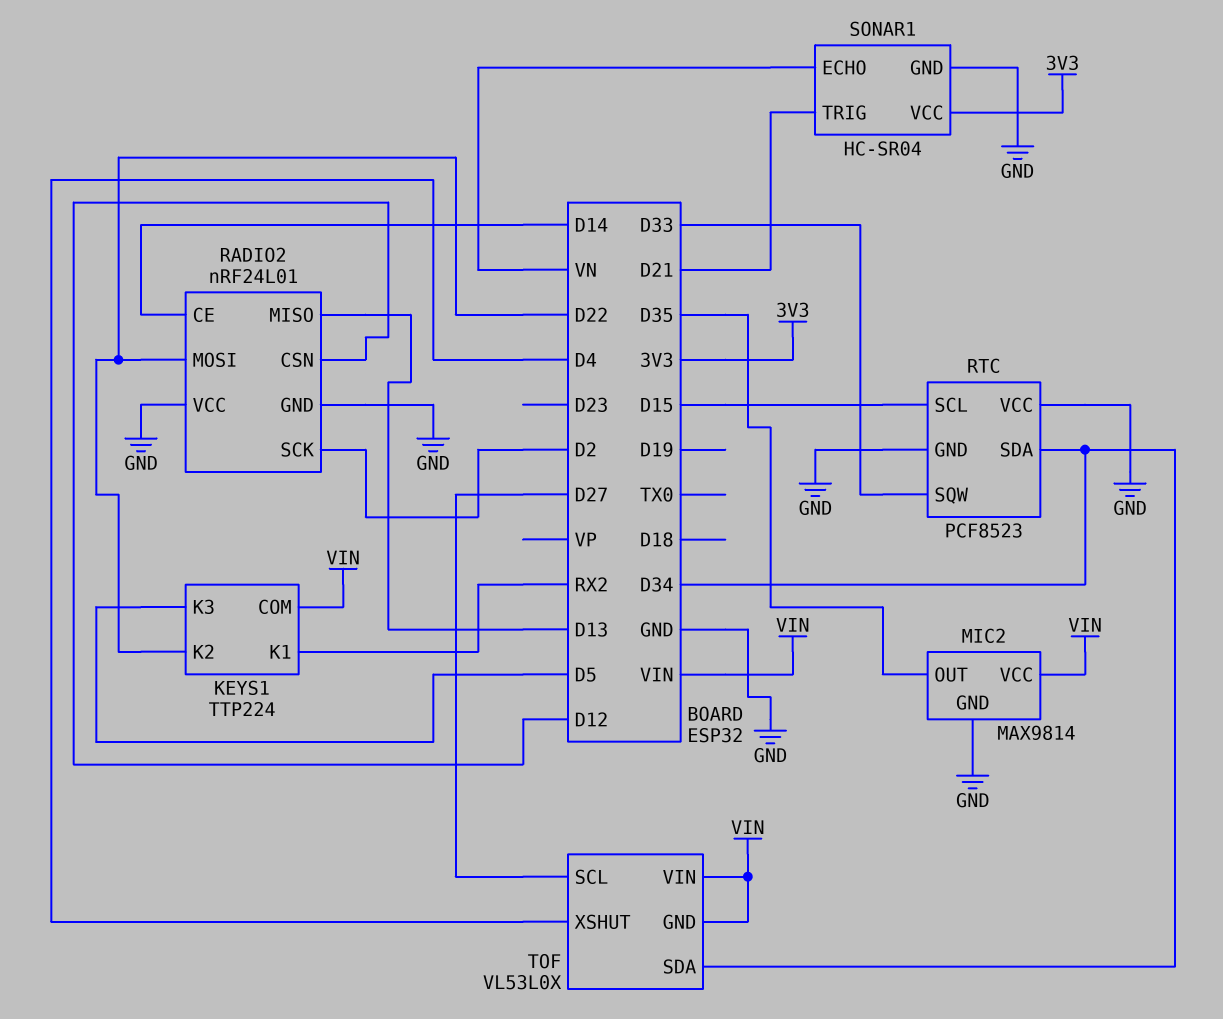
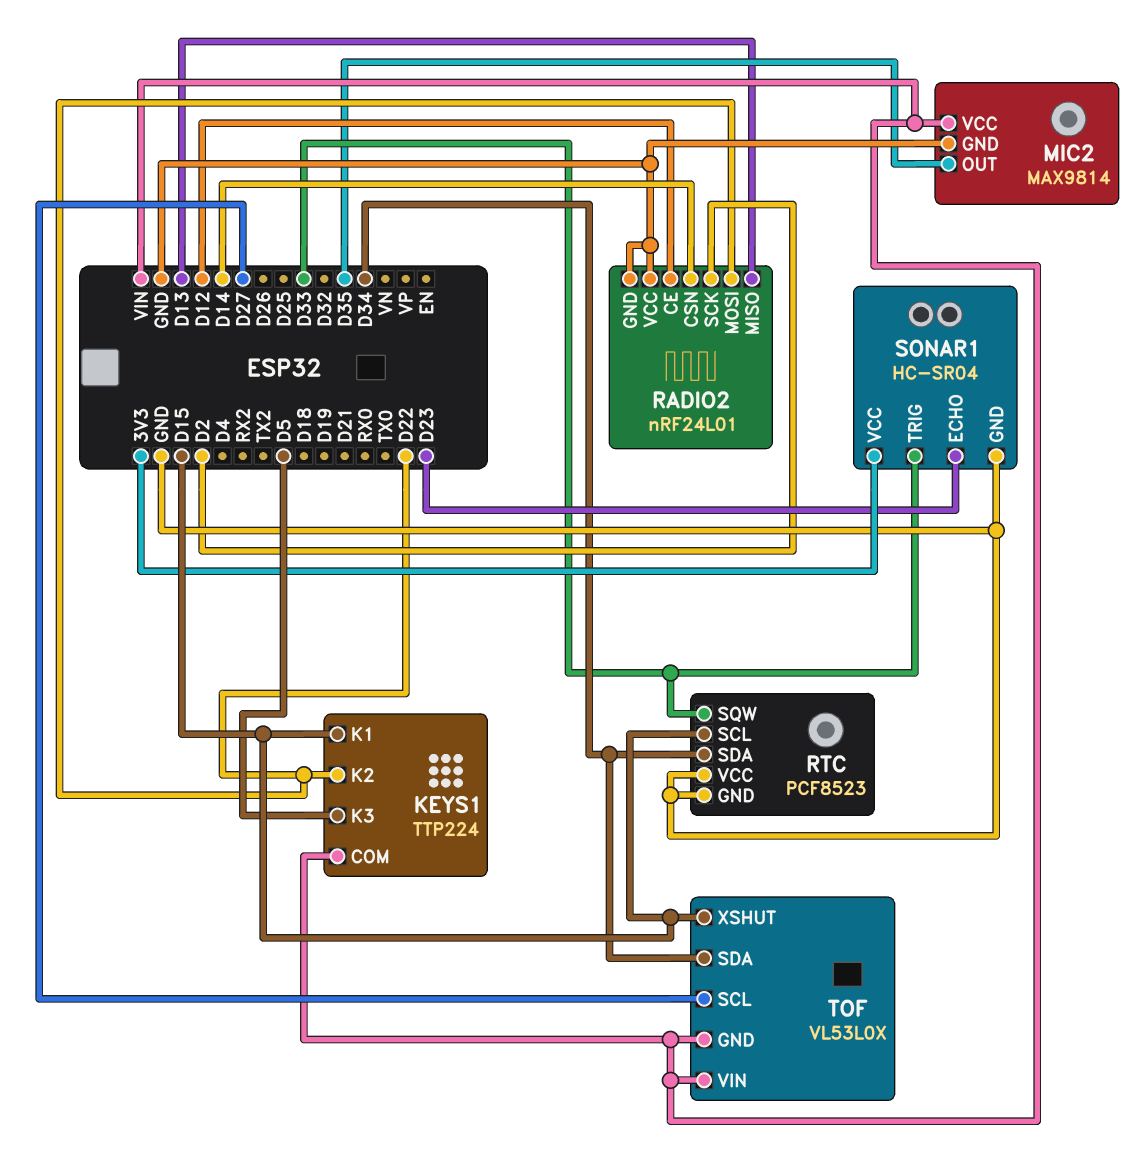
KEYS1 pin K1: RX2 -> D15
RADIO2 pin CE: D14 -> D12
RADIO2 pin CSN: D12 -> D14
SONAR1 pin ECHO: VN -> D23
SONAR1 pin TRIG: D21 -> D33
TOF pin XSHUT: D4 -> D15

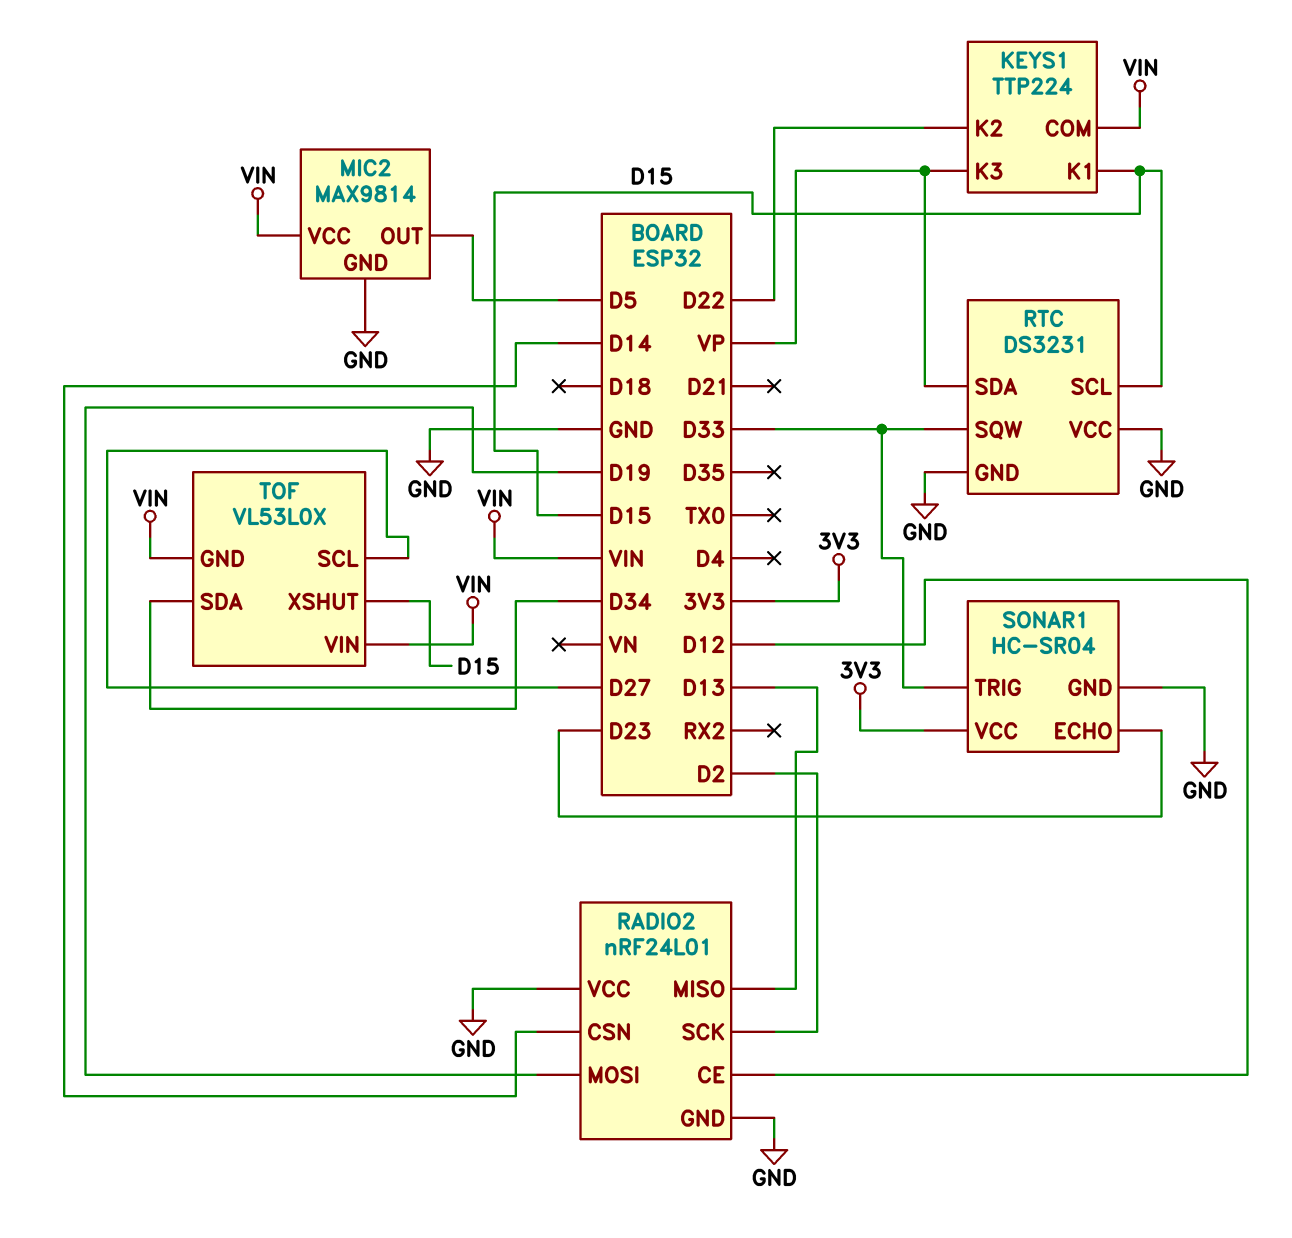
KEYS1 pin K3: D5 -> VP
MIC2 pin OUT: D35 -> D5
RADIO2 pin MOSI: D22 -> D19
RTC: PCF8523 -> DS3231
RTC pin SDA: D34 -> VP

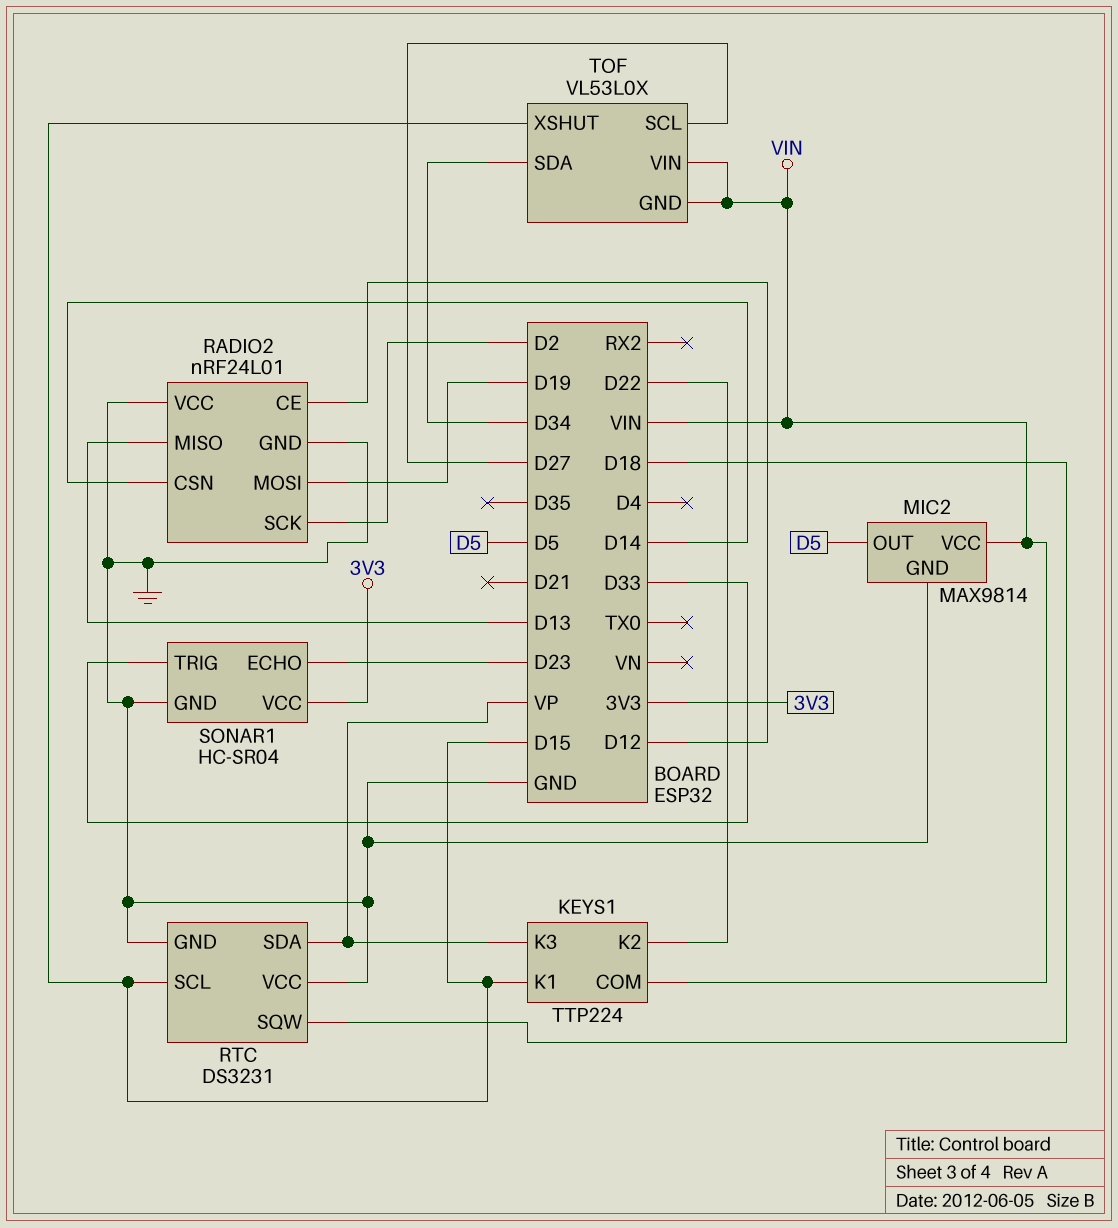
RTC pin SQW: D33 -> D18

